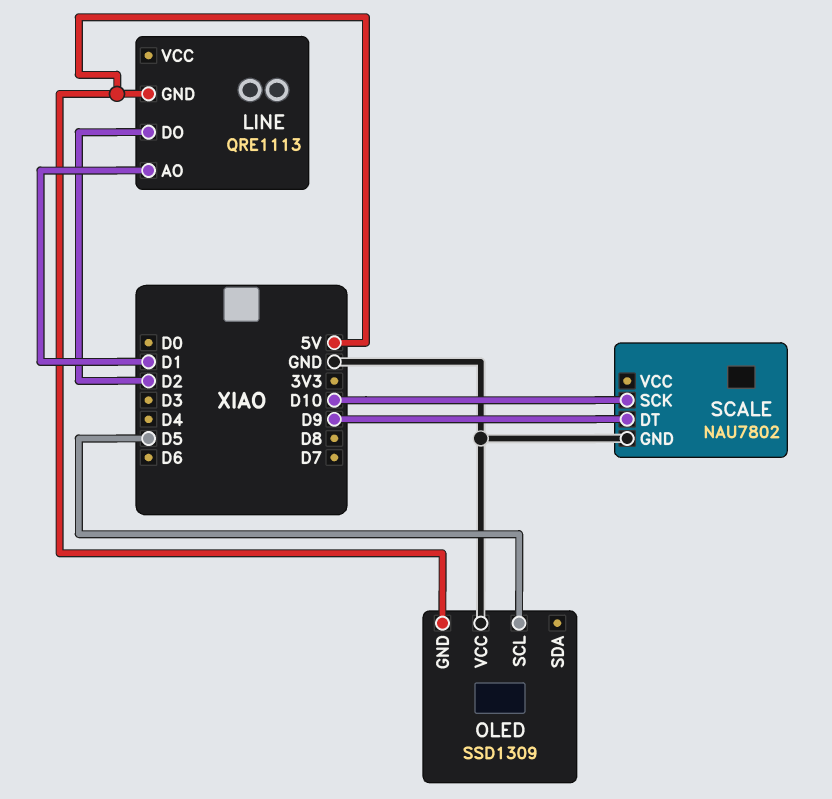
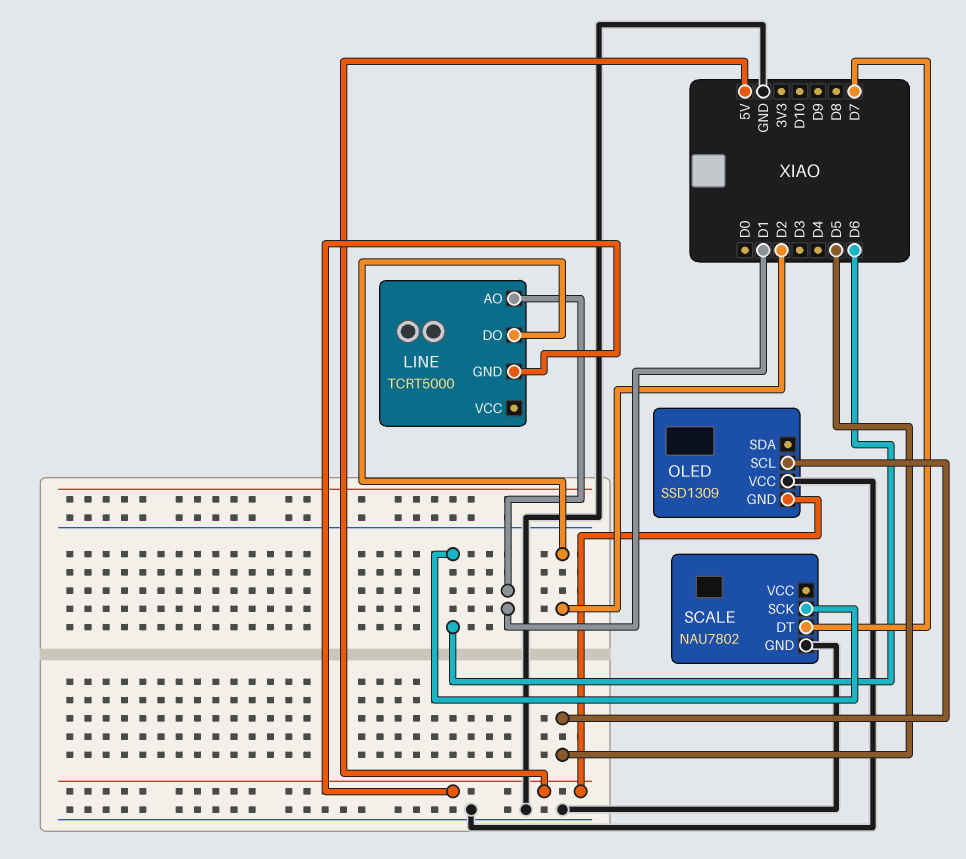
LINE: QRE1113 -> TCRT5000
SCALE pin DT: D9 -> D7
SCALE pin SCK: D10 -> D6

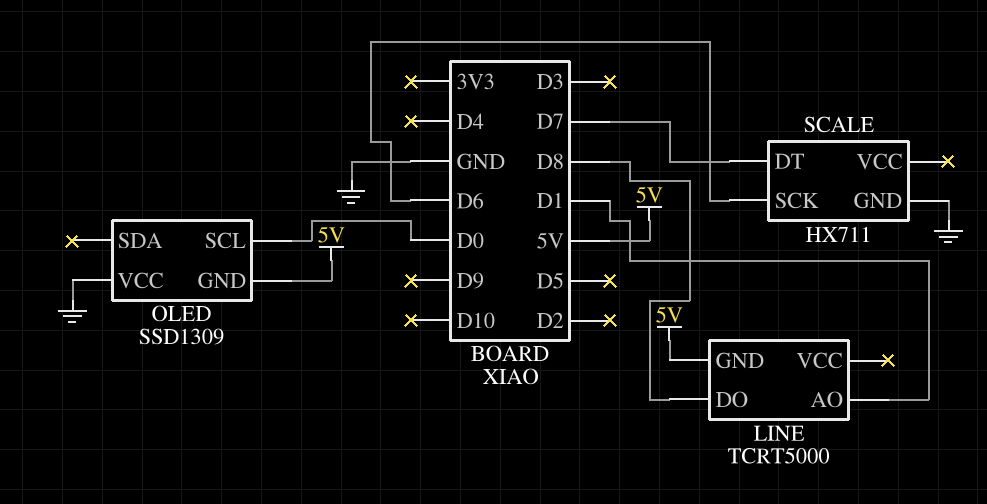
LINE pin DO: D2 -> D8
OLED pin SCL: D5 -> D0
SCALE: NAU7802 -> HX711

